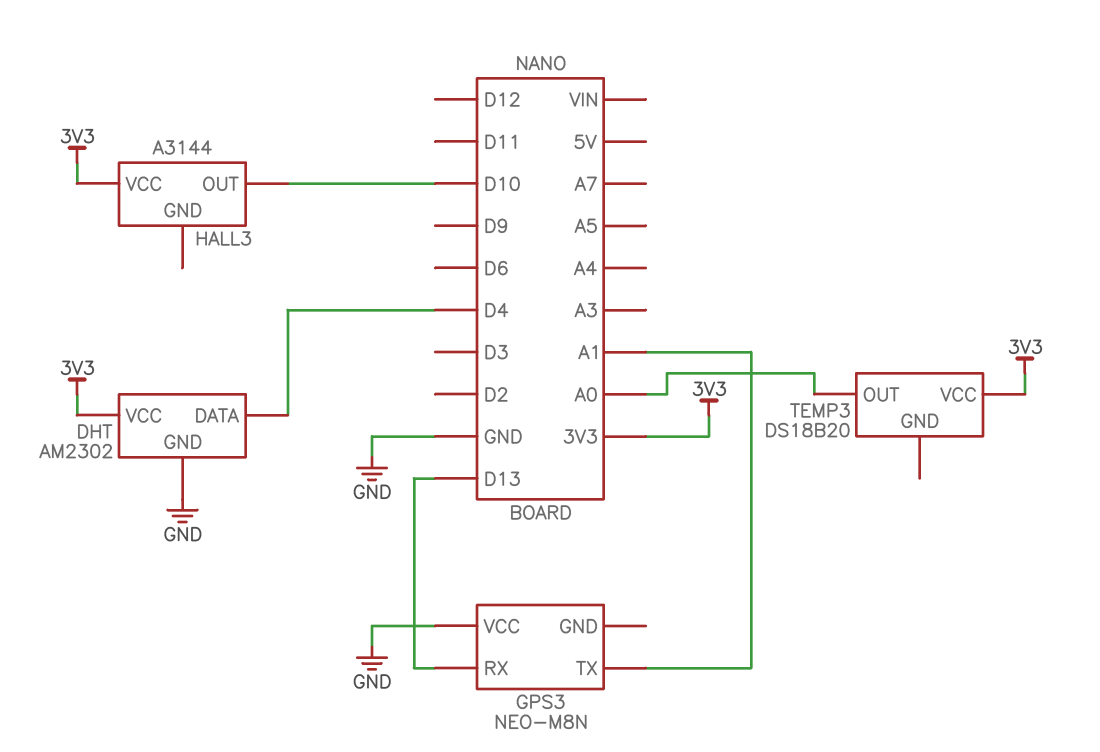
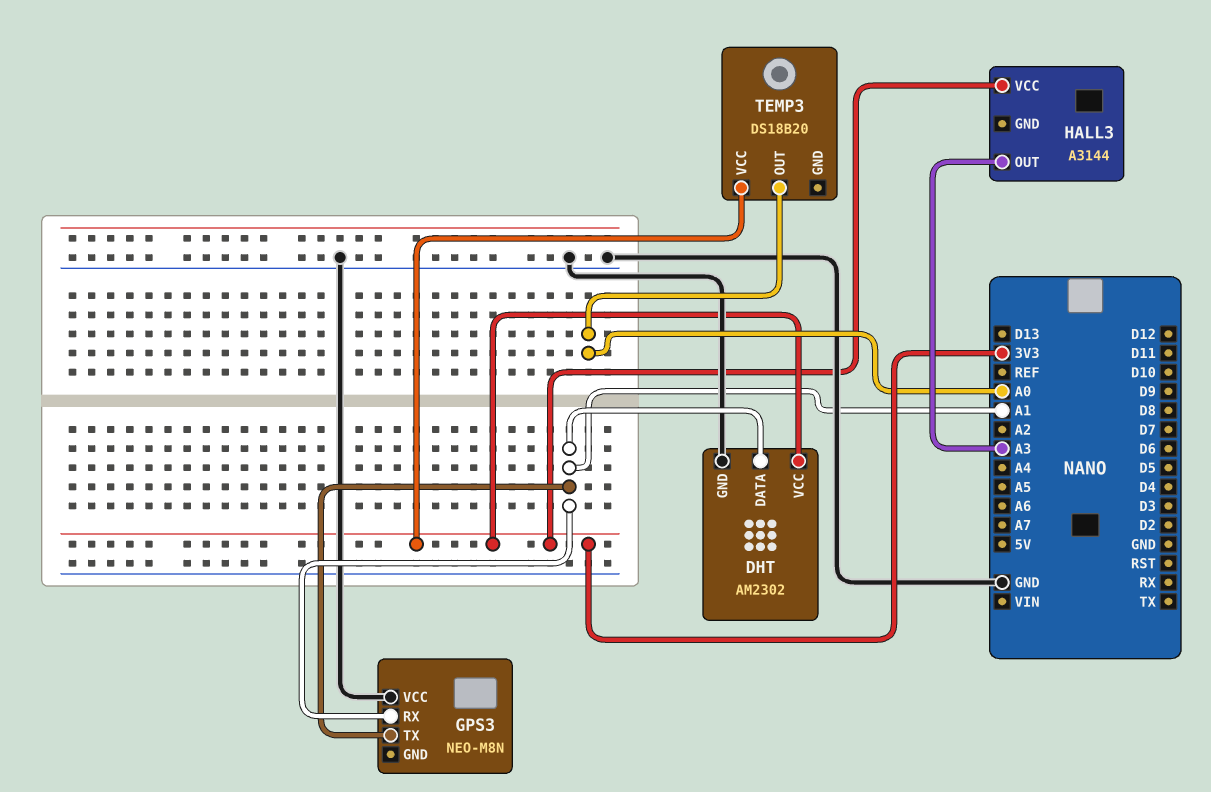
DHT pin DATA: D4 -> A1
GPS3 pin RX: D13 -> A1
HALL3 pin OUT: D10 -> A3

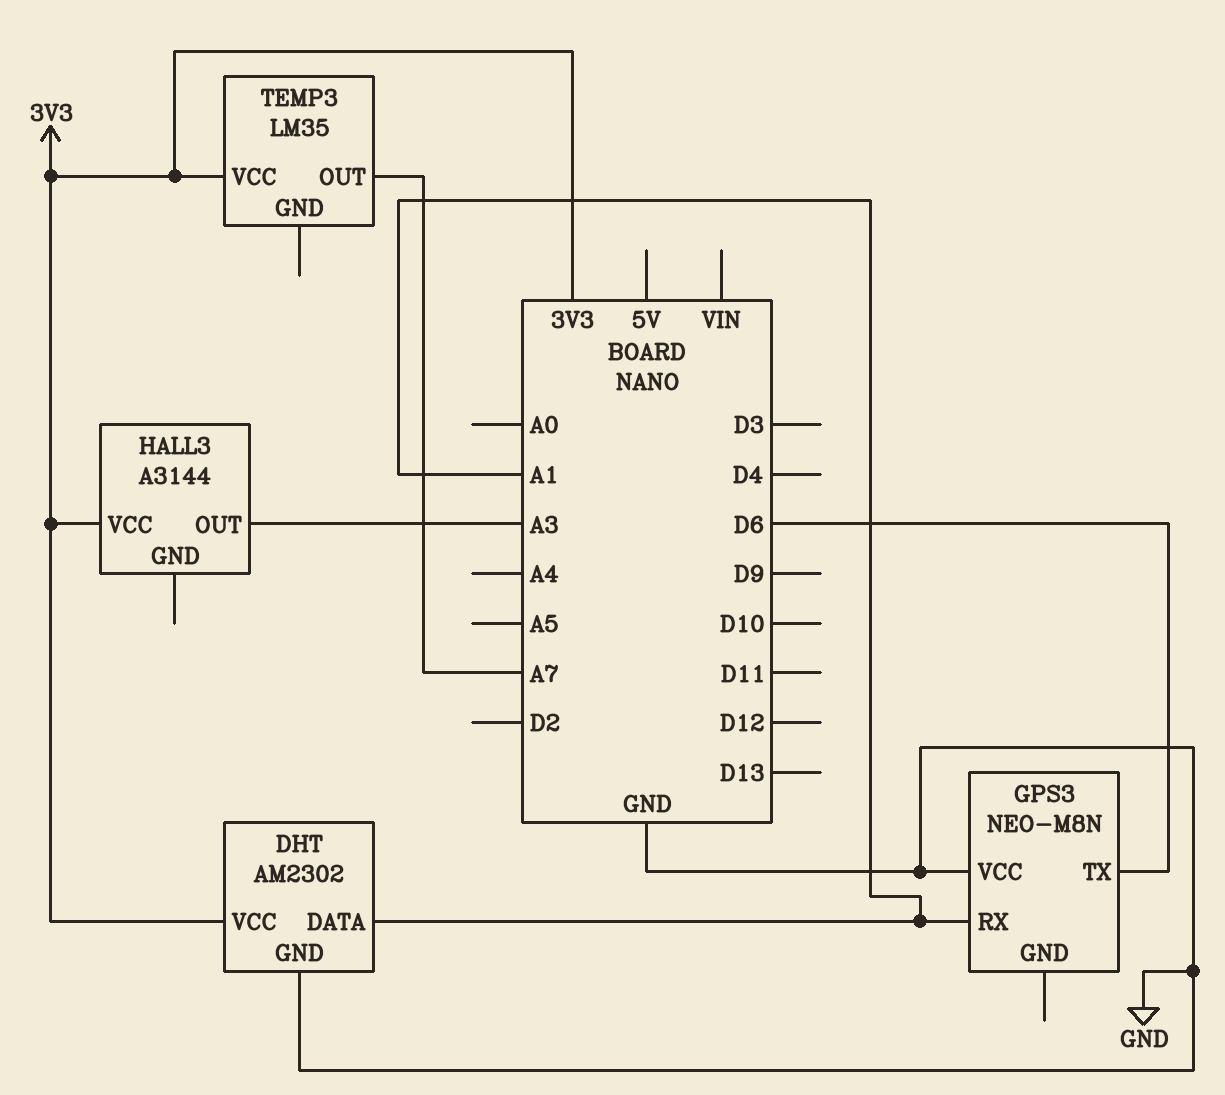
GPS3 pin TX: A1 -> D6
TEMP3: DS18B20 -> LM35
TEMP3 pin OUT: A0 -> A7

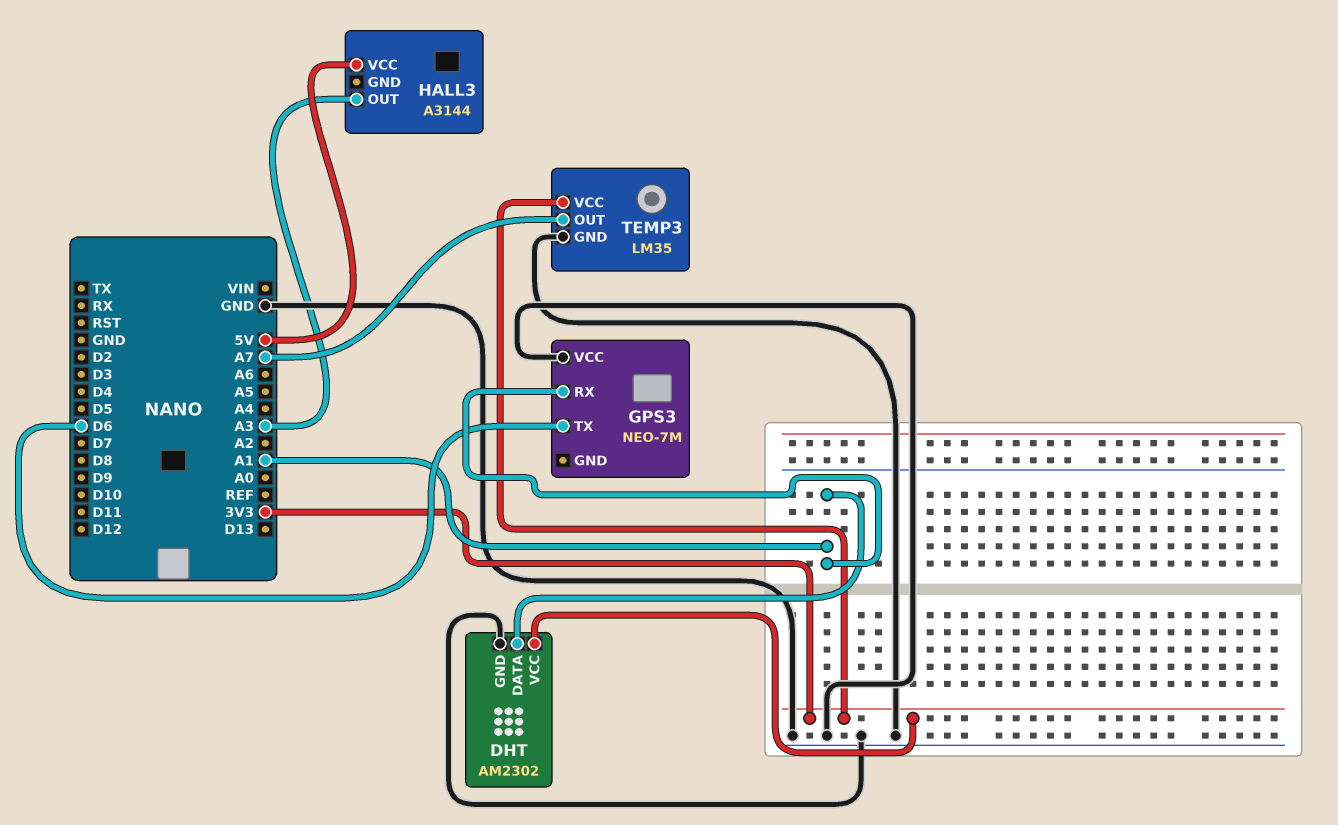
GPS3: NEO-M8N -> NEO-7M
HALL3 pin VCC: 3V3 -> 5V
TEMP3 pin GND: none -> GND

